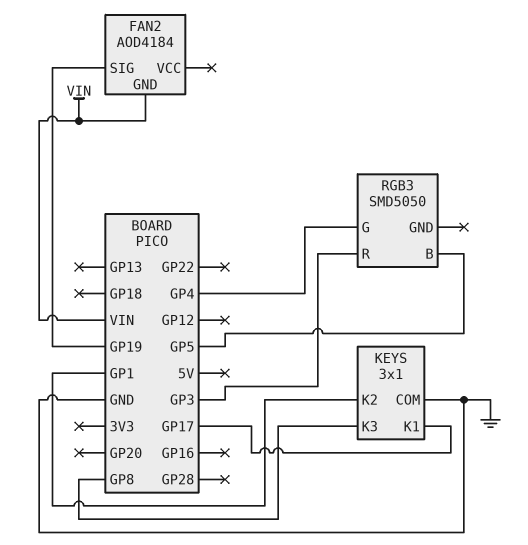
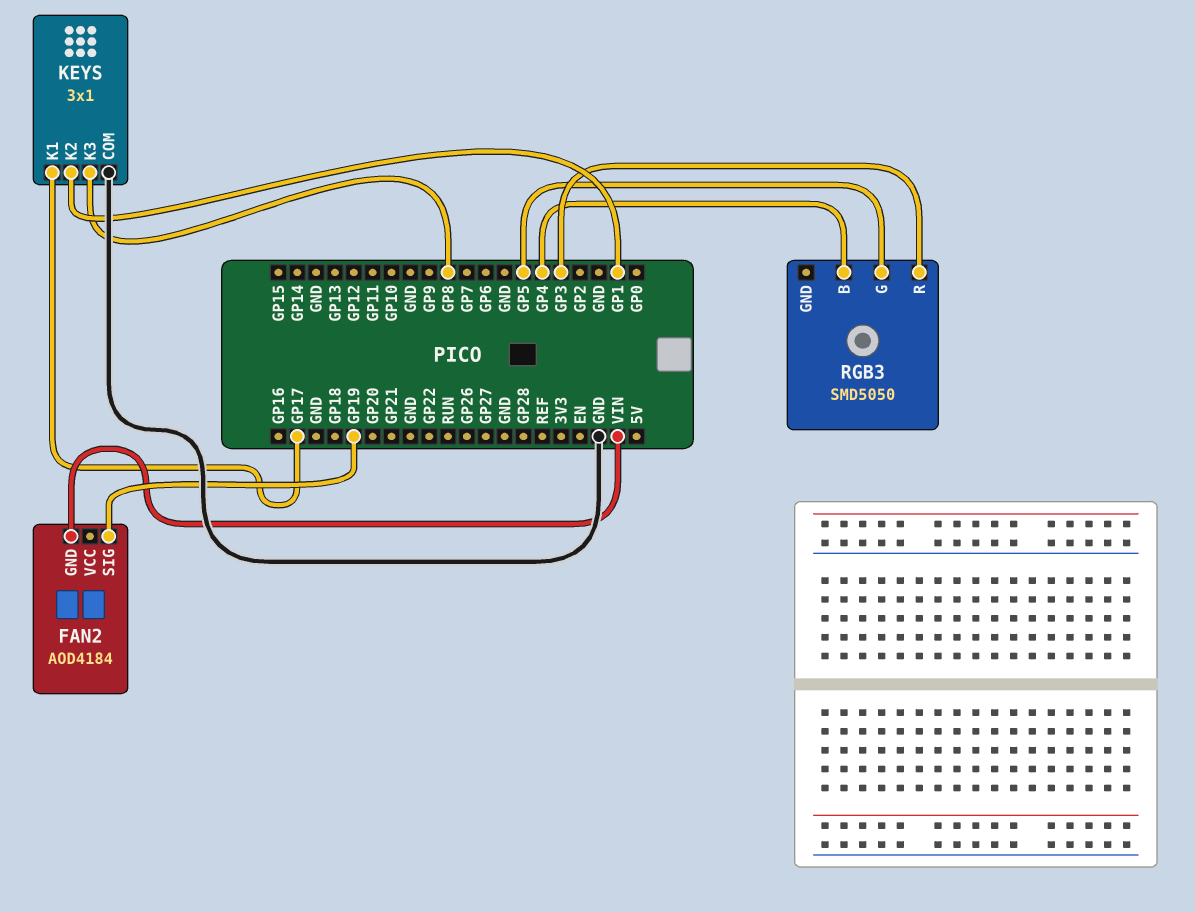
RGB3 pin B: GP5 -> GP4
RGB3 pin G: GP4 -> GP5

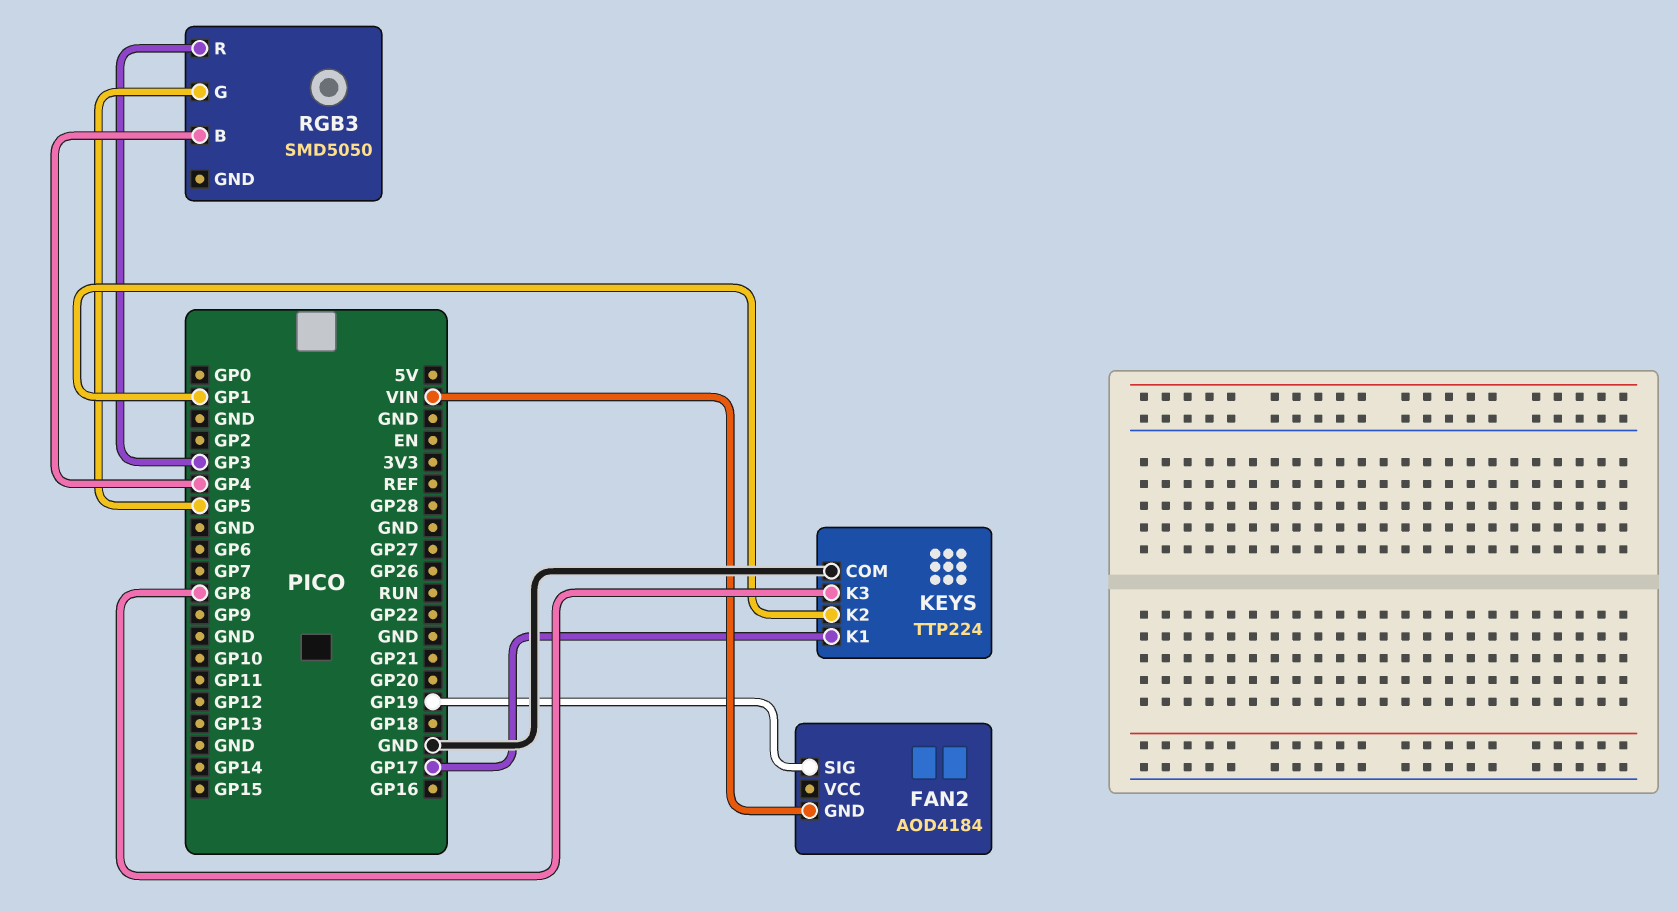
KEYS: 3x1 -> TTP224

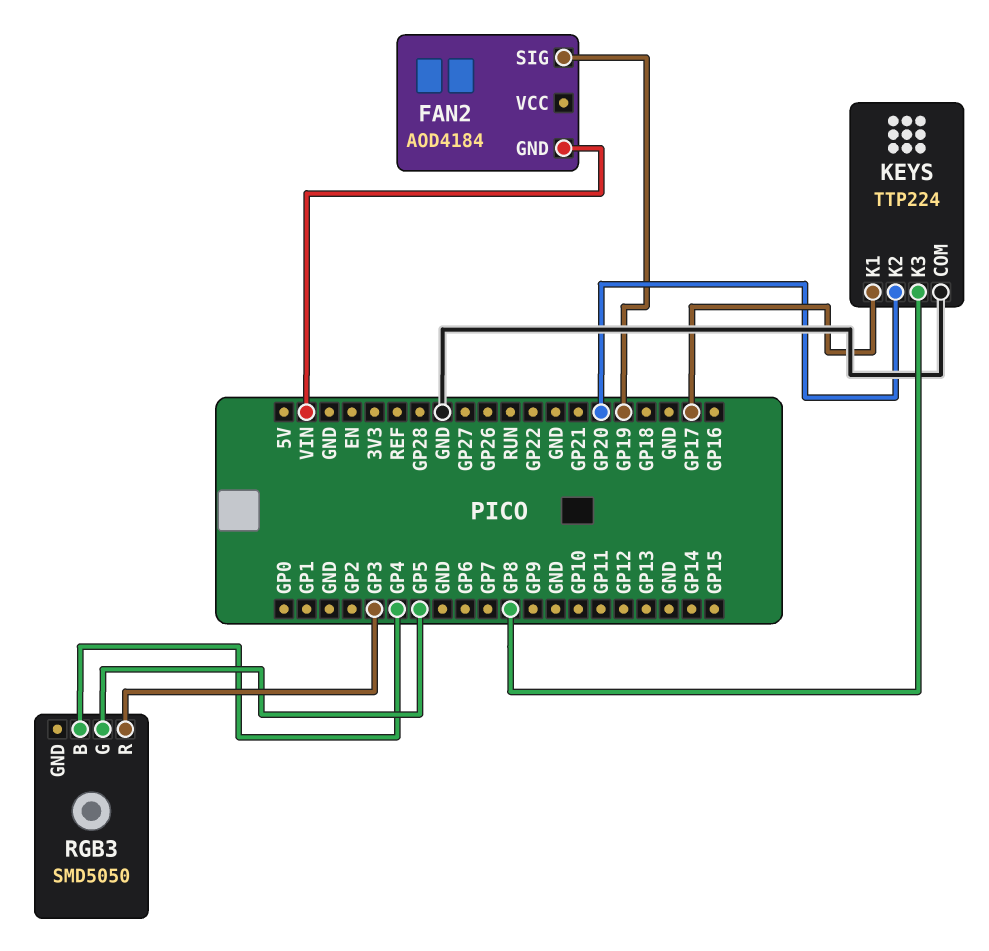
KEYS pin K2: GP1 -> GP20

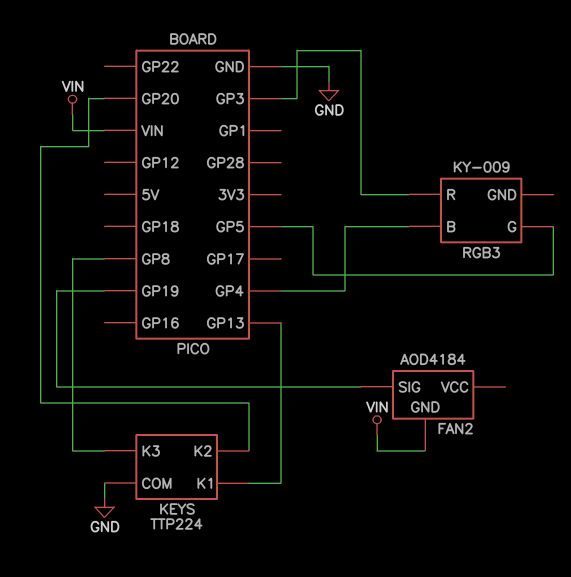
KEYS pin K1: GP17 -> GP13
RGB3: SMD5050 -> KY-009

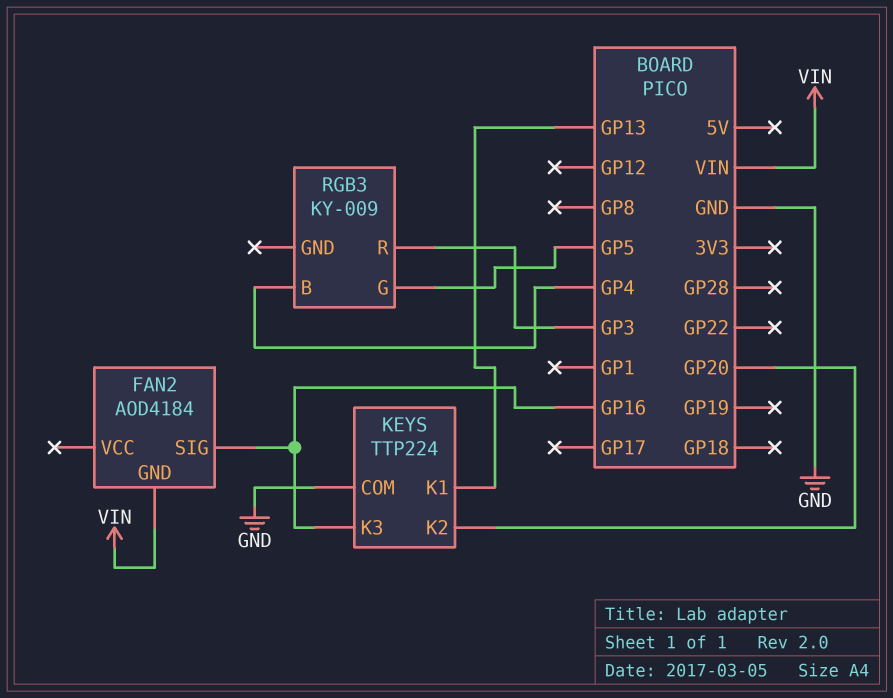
FAN2 pin SIG: GP19 -> GP16
KEYS pin K3: GP8 -> GP16

